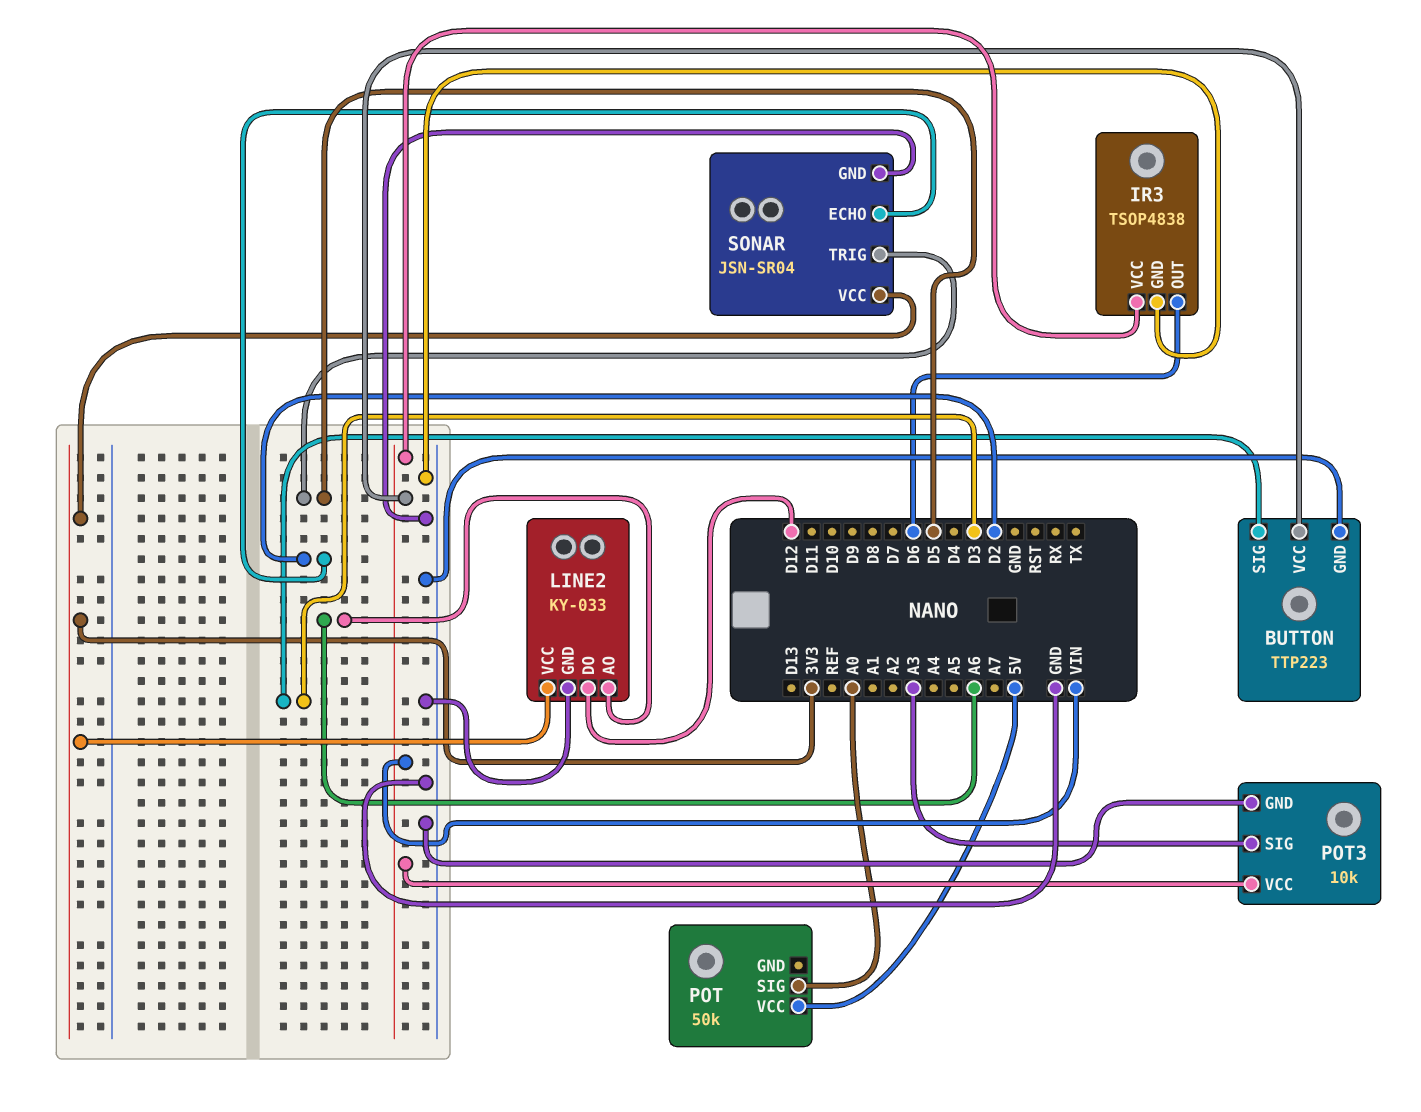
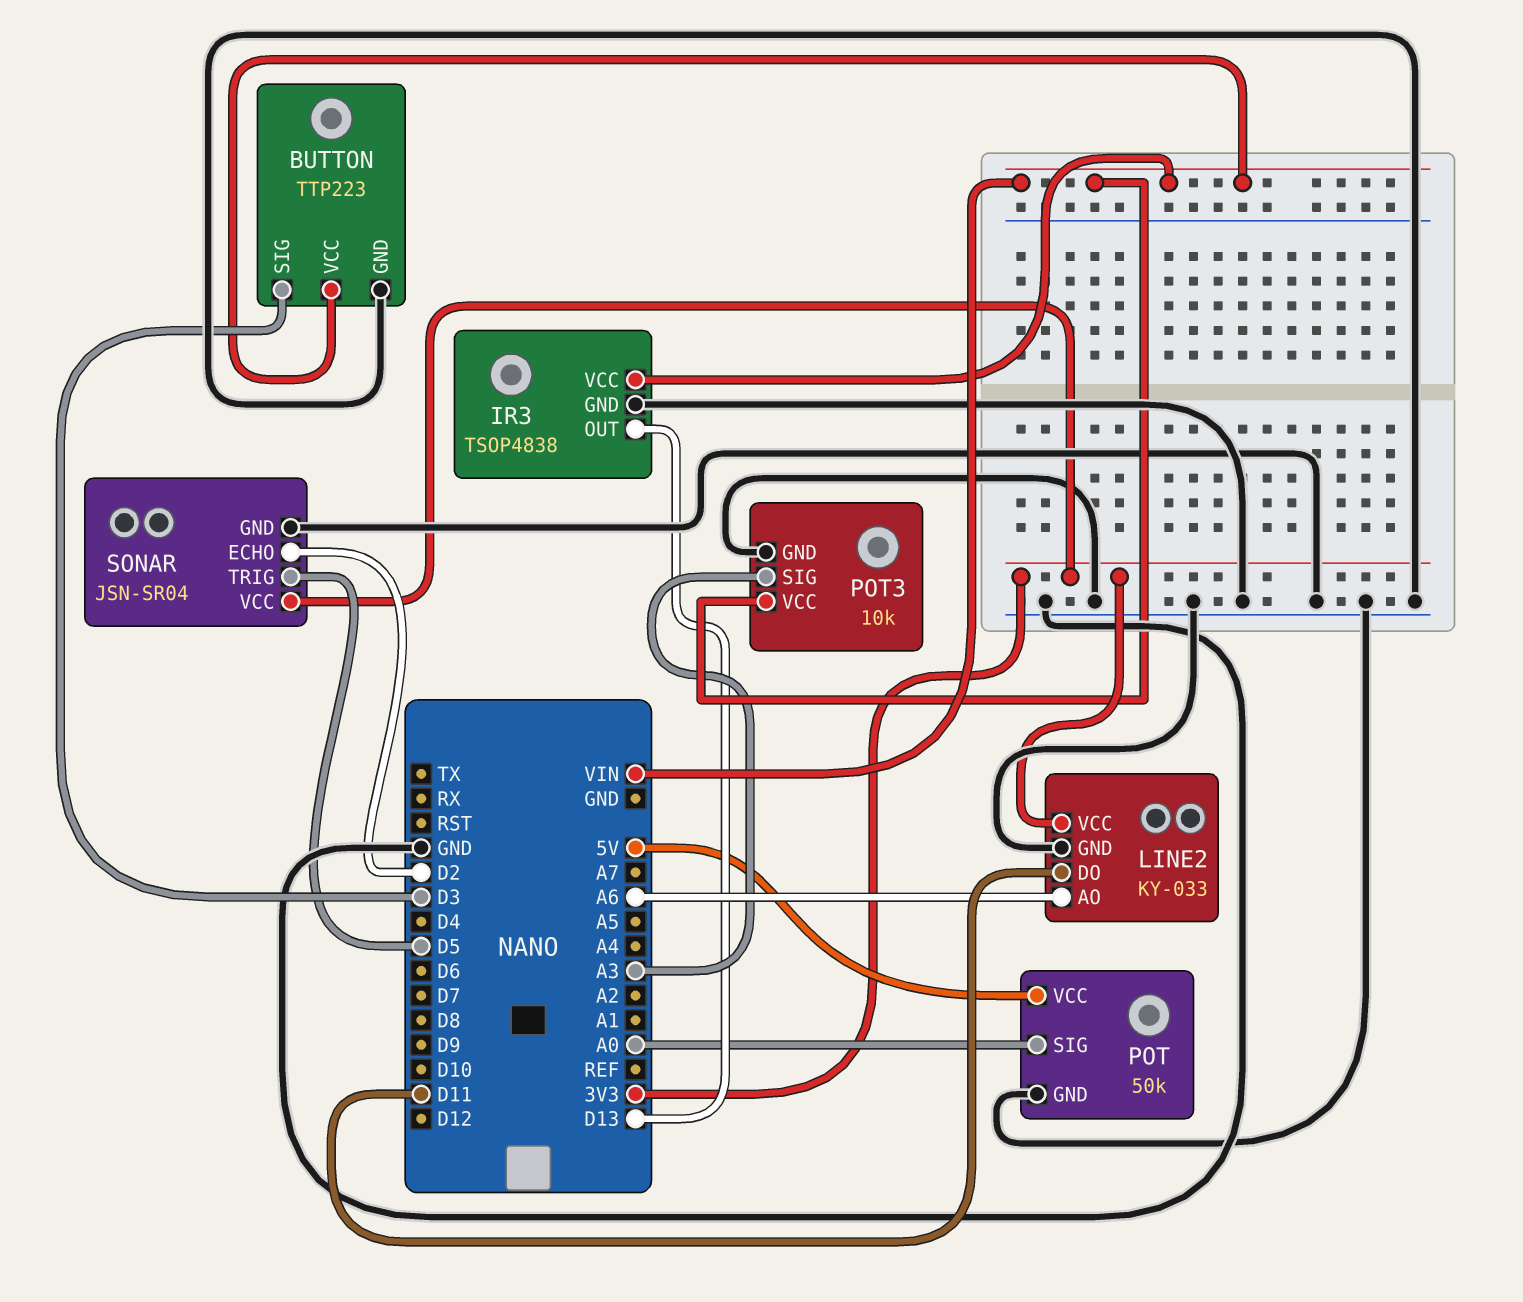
IR3 pin OUT: D6 -> D13
LINE2 pin DO: D12 -> D11
POT pin GND: none -> GND

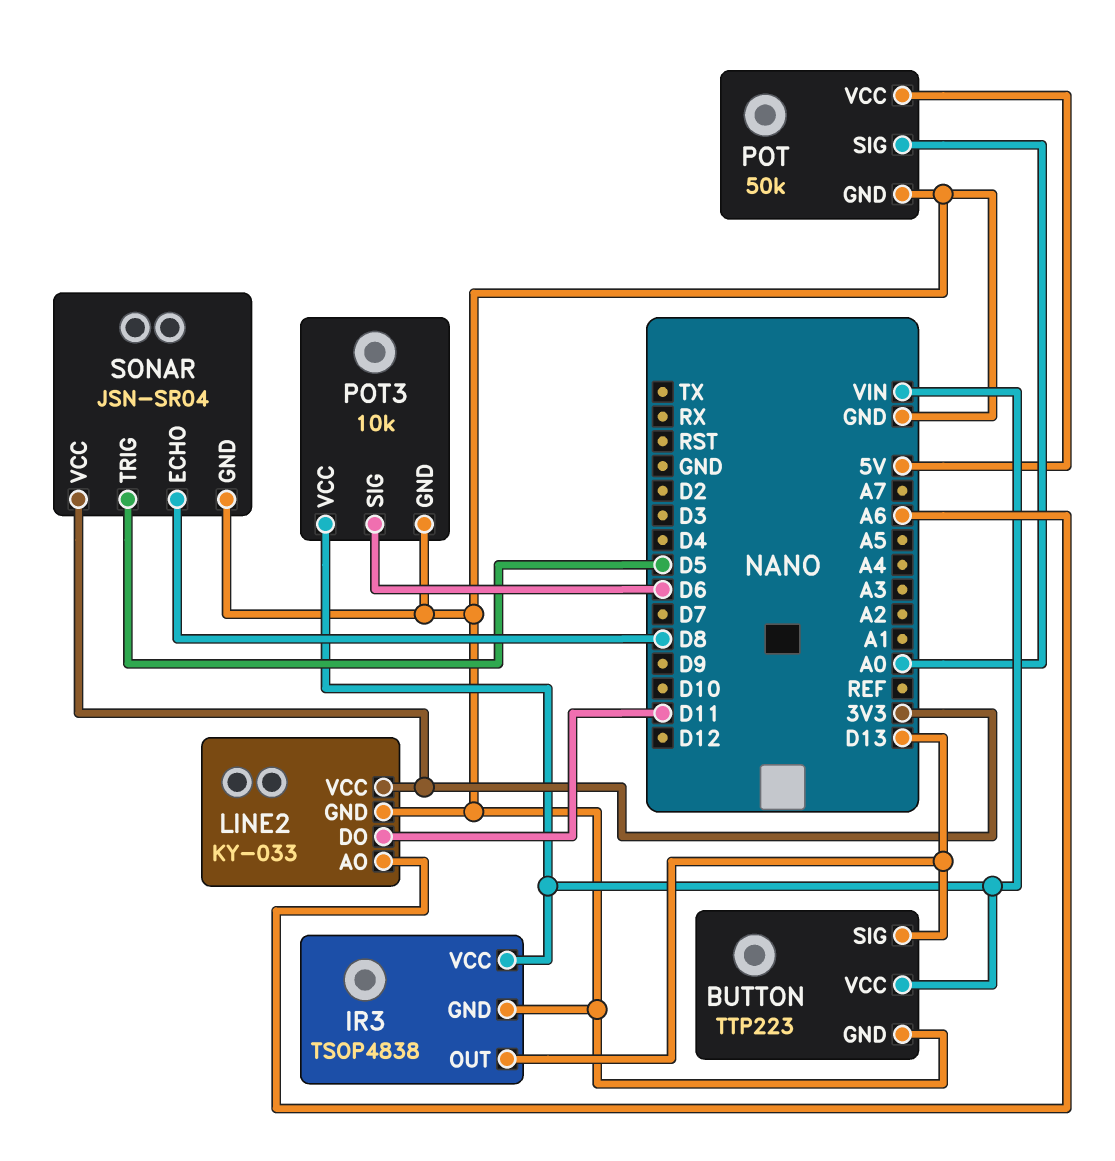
BUTTON pin SIG: D3 -> D13
POT3 pin SIG: A3 -> D6
SONAR pin ECHO: D2 -> D8

